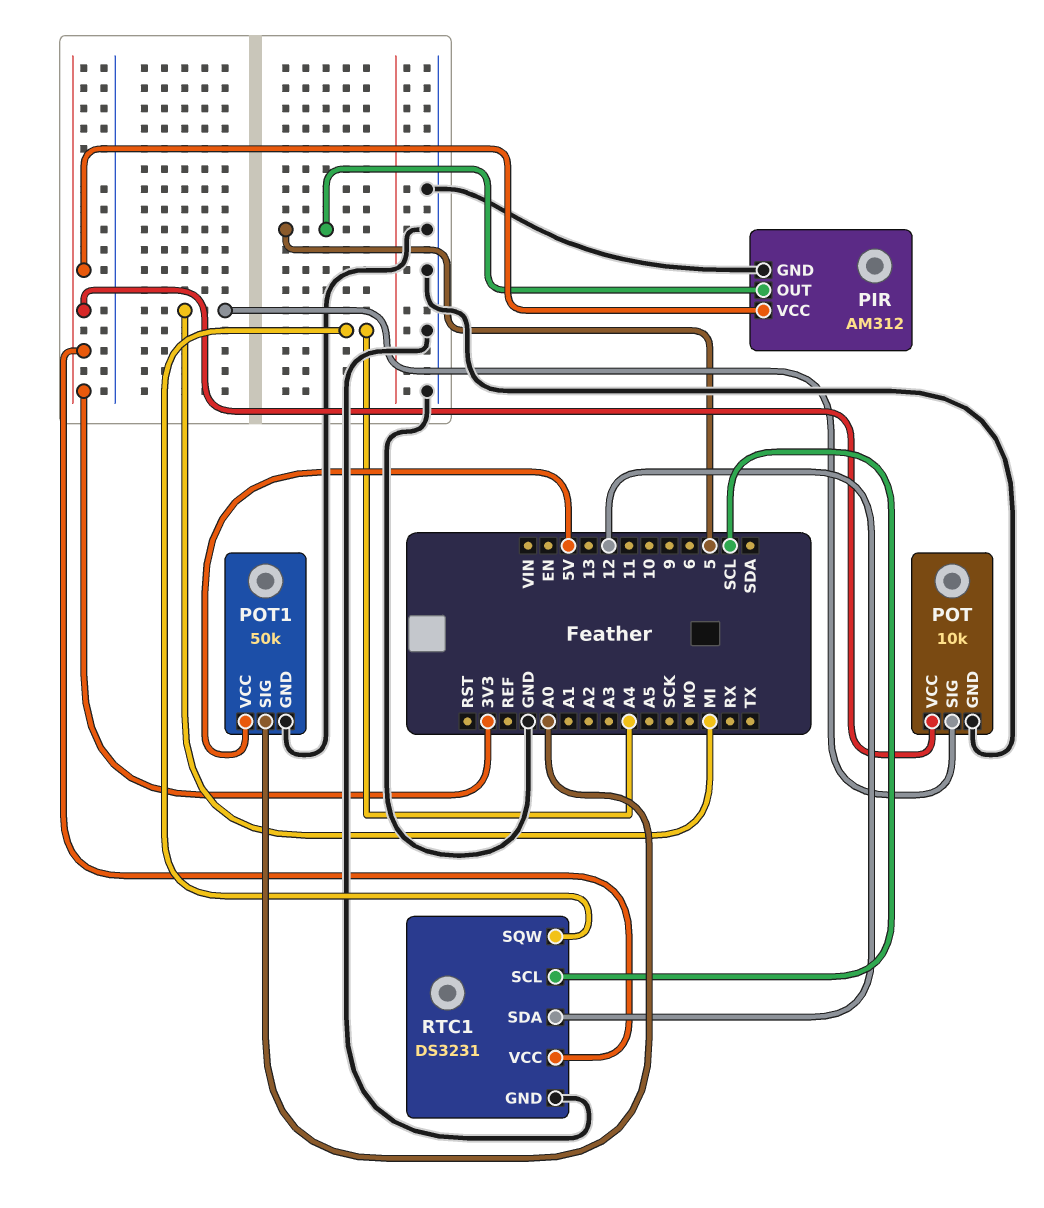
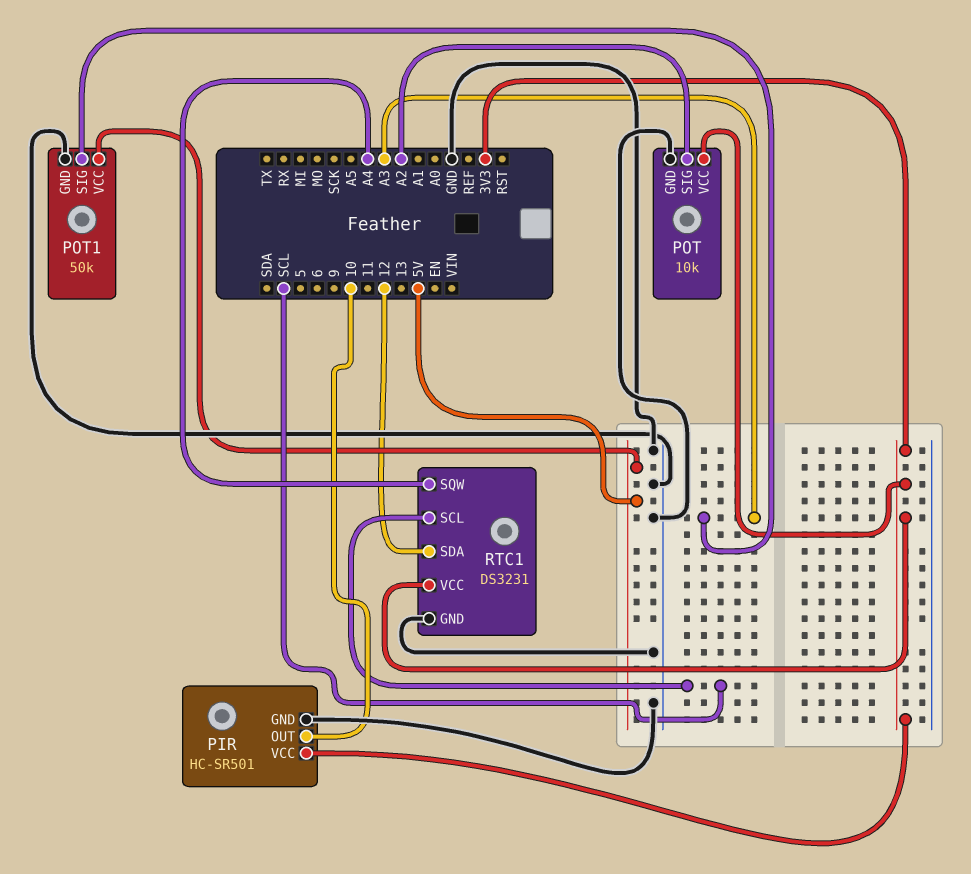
PIR: AM312 -> HC-SR501
PIR pin OUT: 5 -> 10
POT pin SIG: MI -> A2
POT1 pin SIG: A0 -> A3

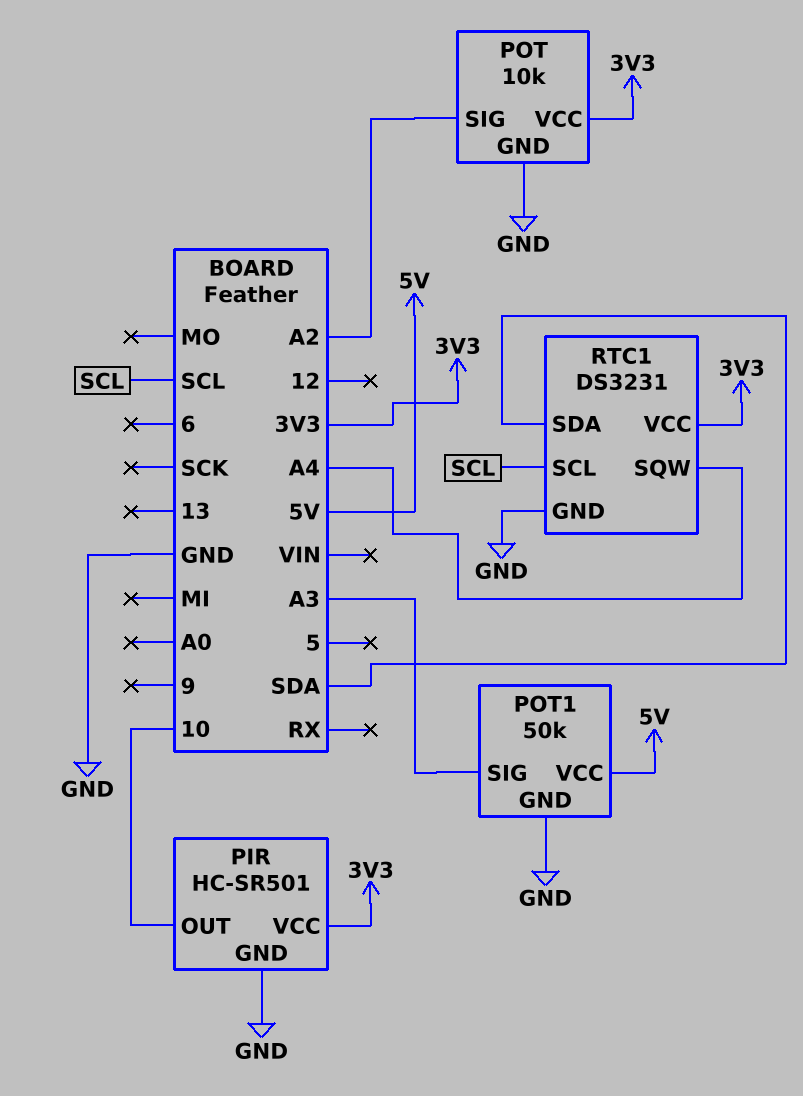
RTC1 pin SDA: 12 -> SDA

